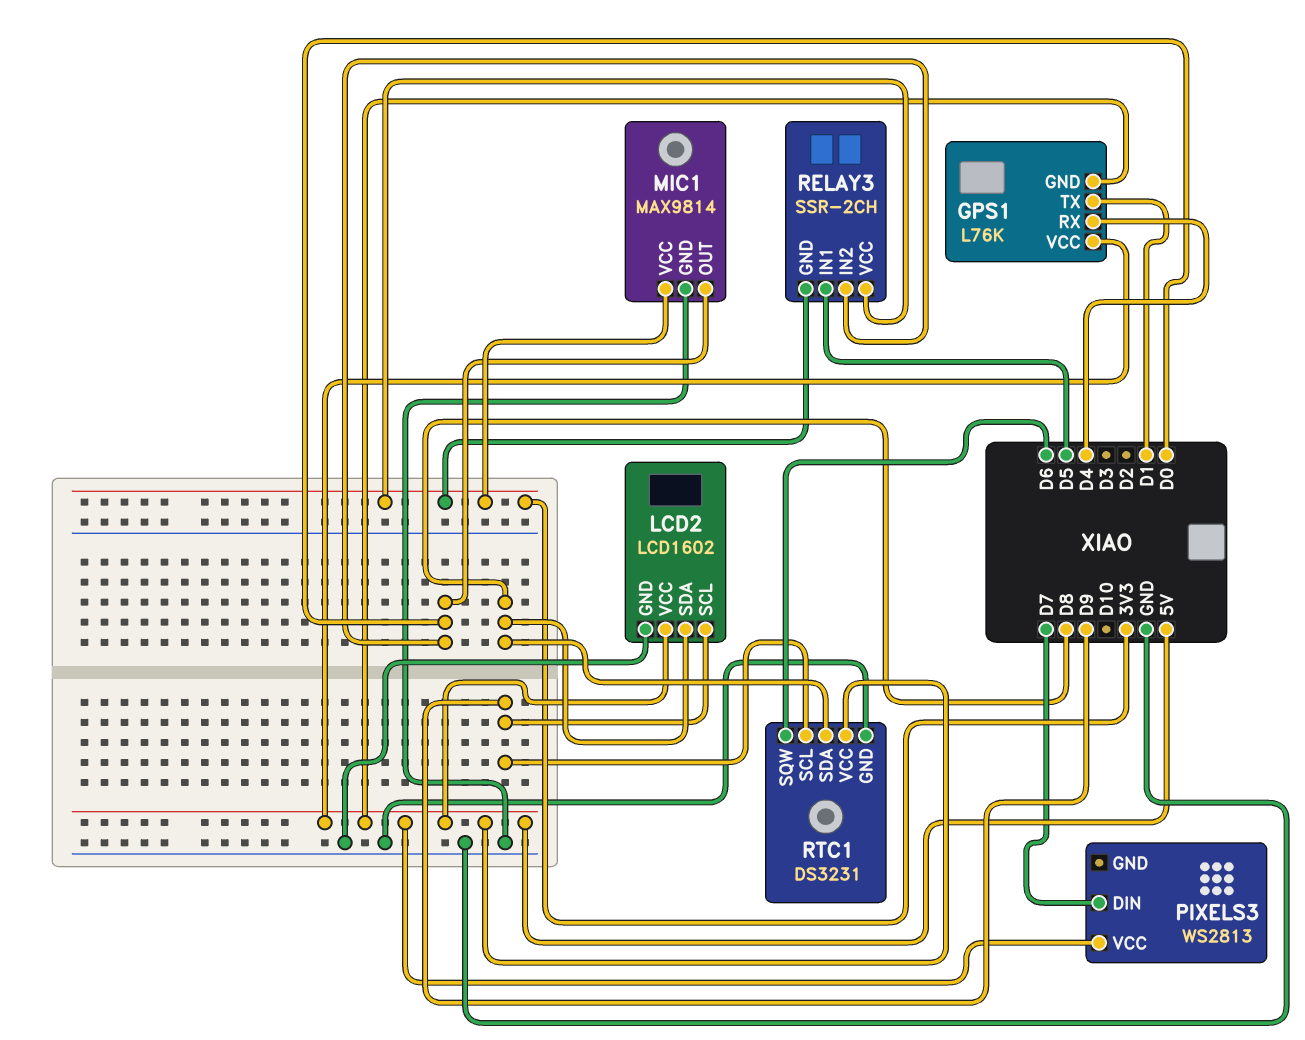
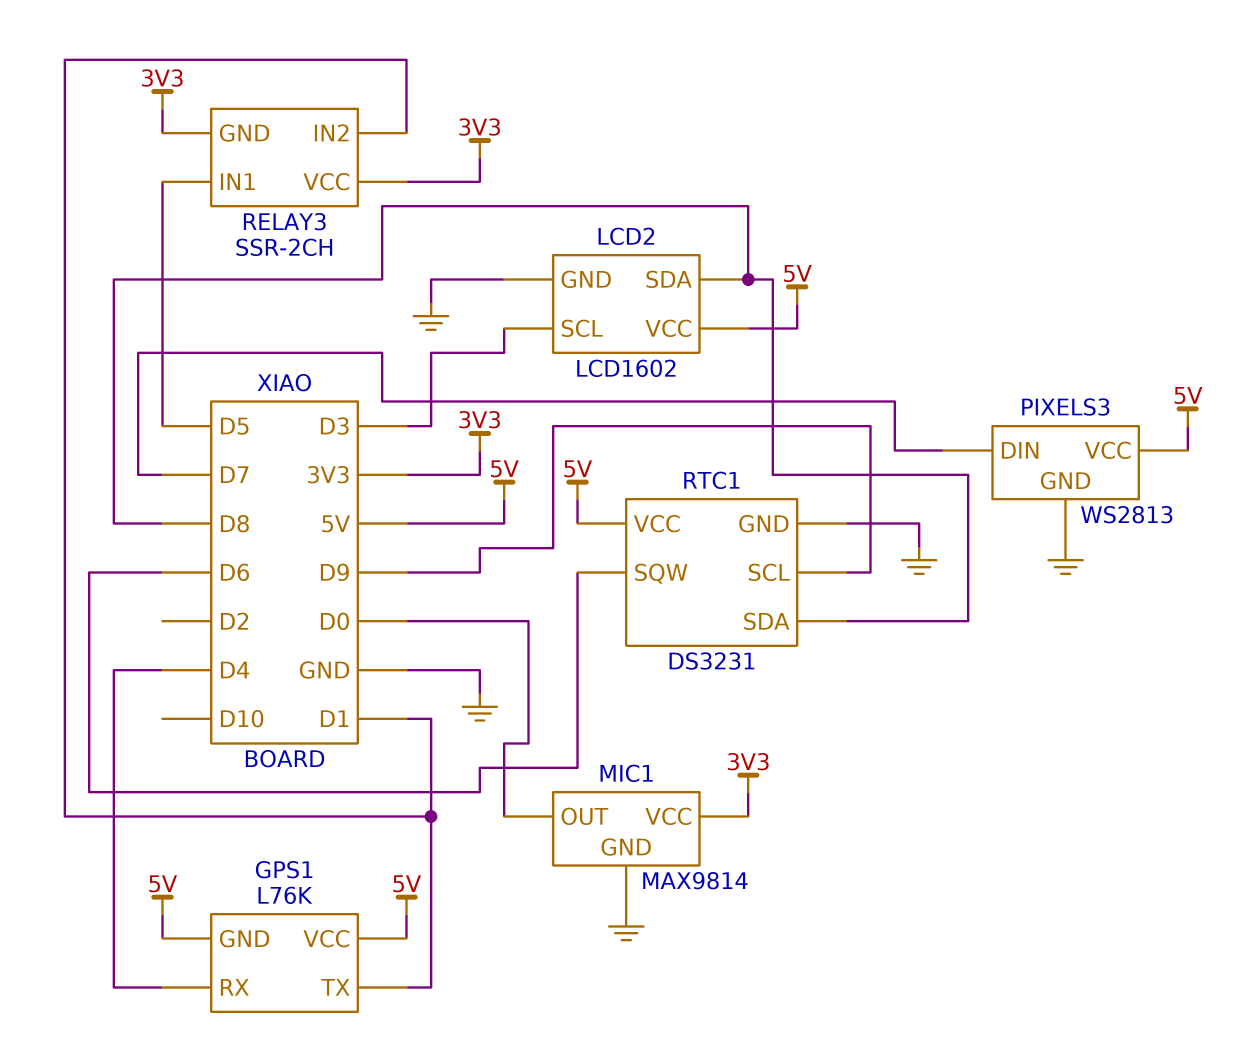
LCD2 pin SCL: D9 -> D3
PIXELS3 pin GND: none -> GND
RELAY3 pin IN2: D0 -> D1

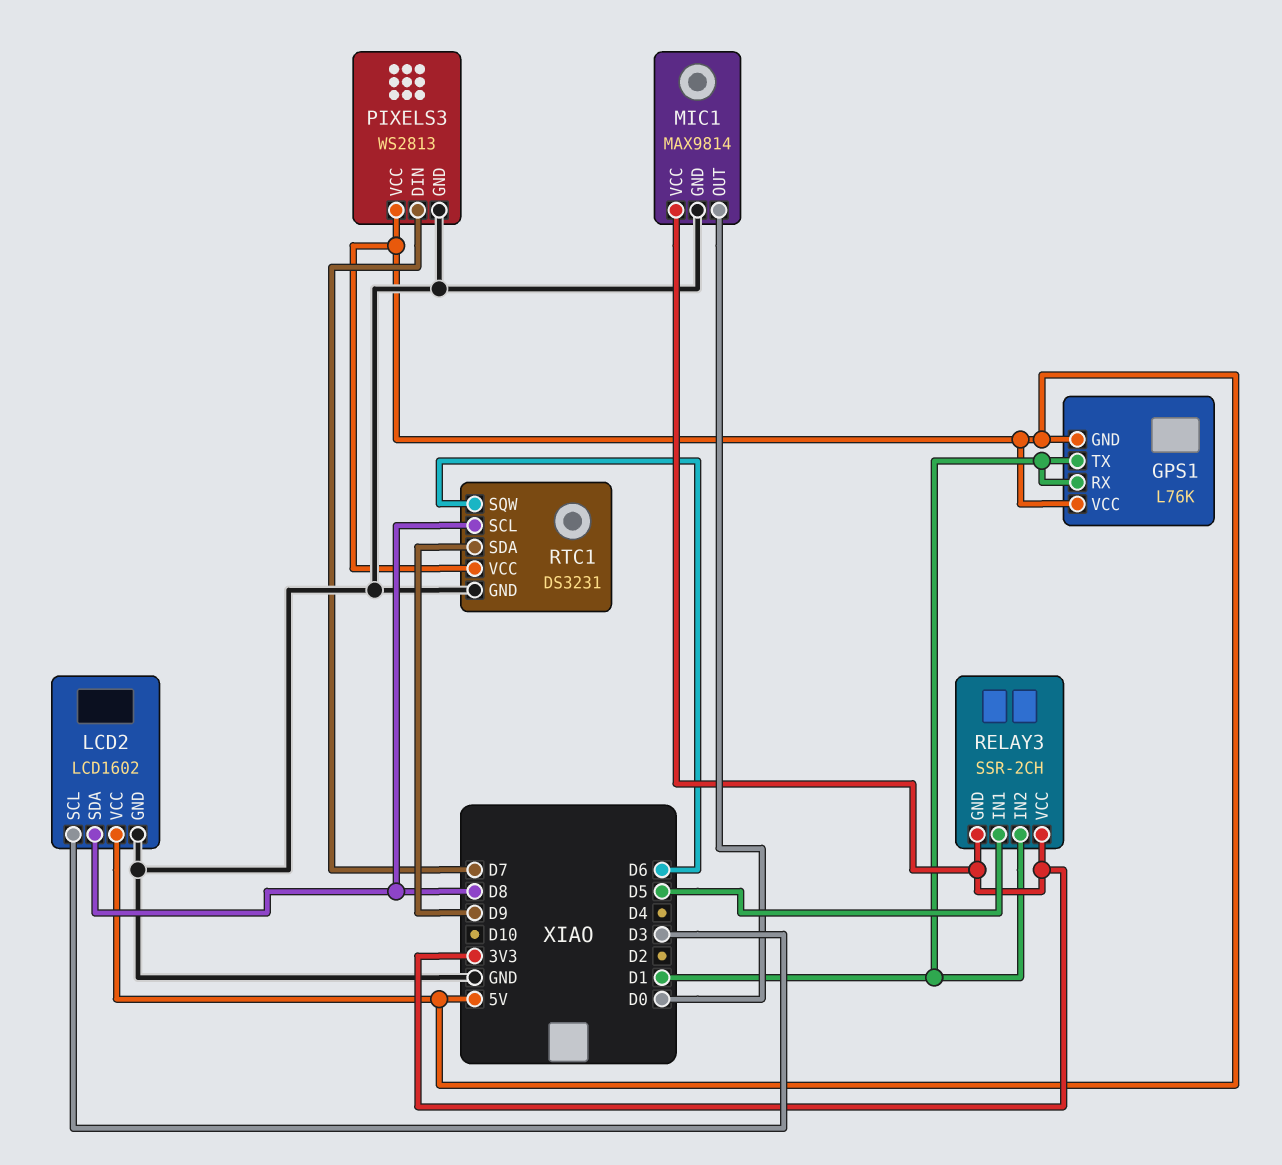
GPS1 pin RX: D4 -> D1
RTC1 pin SCL: D9 -> D8
RTC1 pin SDA: D8 -> D9

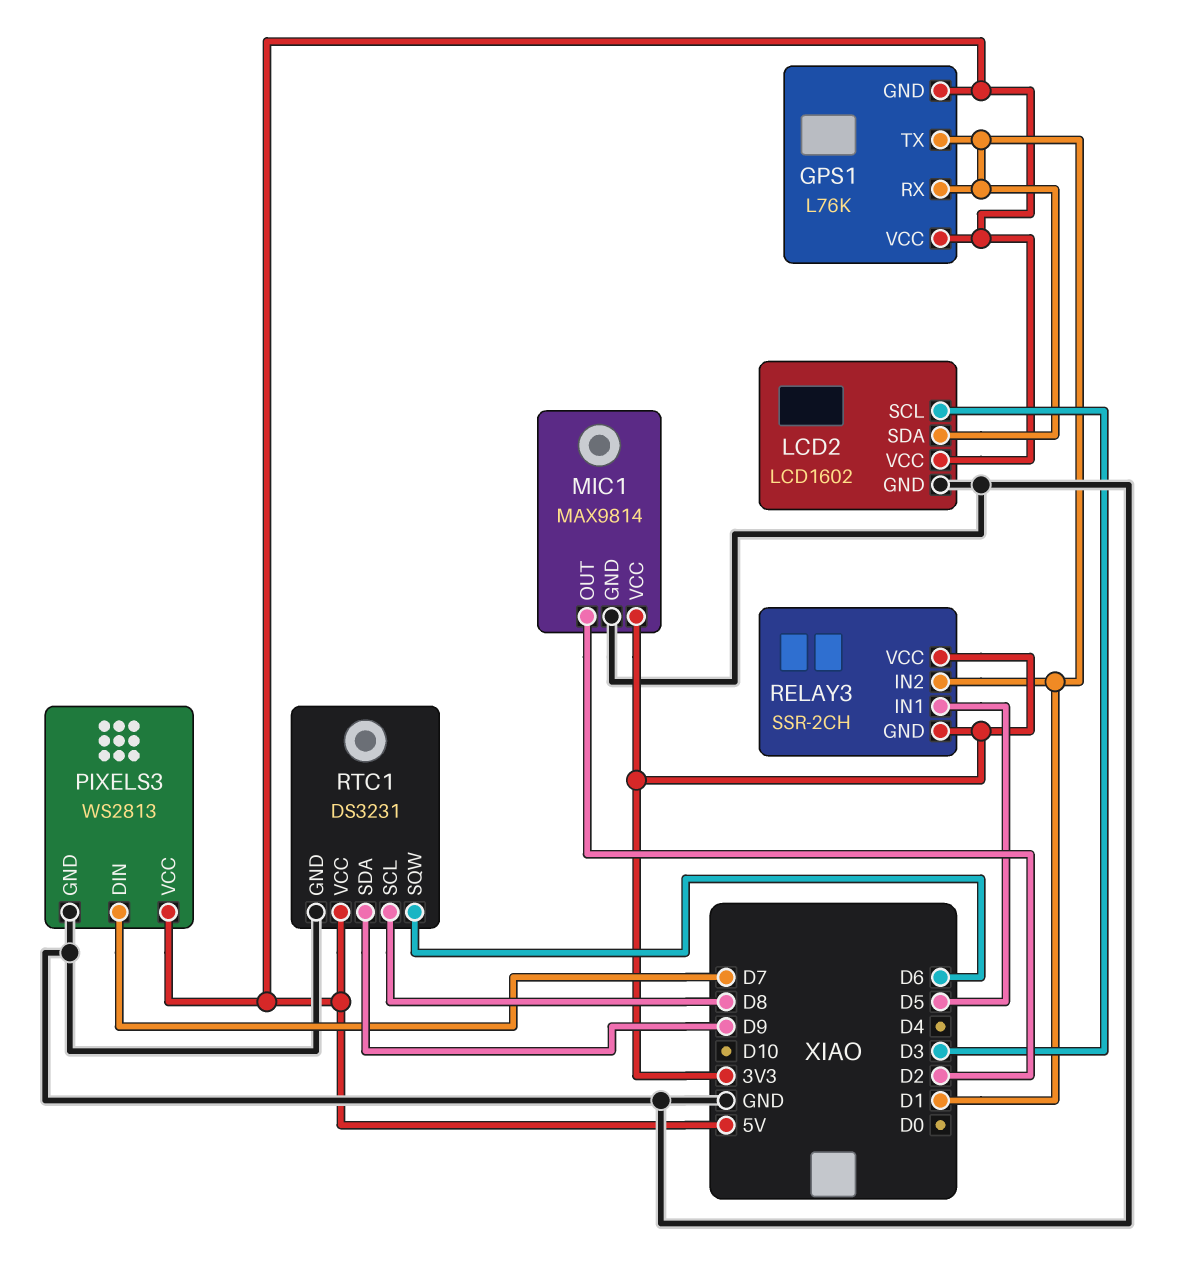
LCD2 pin SDA: D8 -> D1
MIC1 pin OUT: D0 -> D2

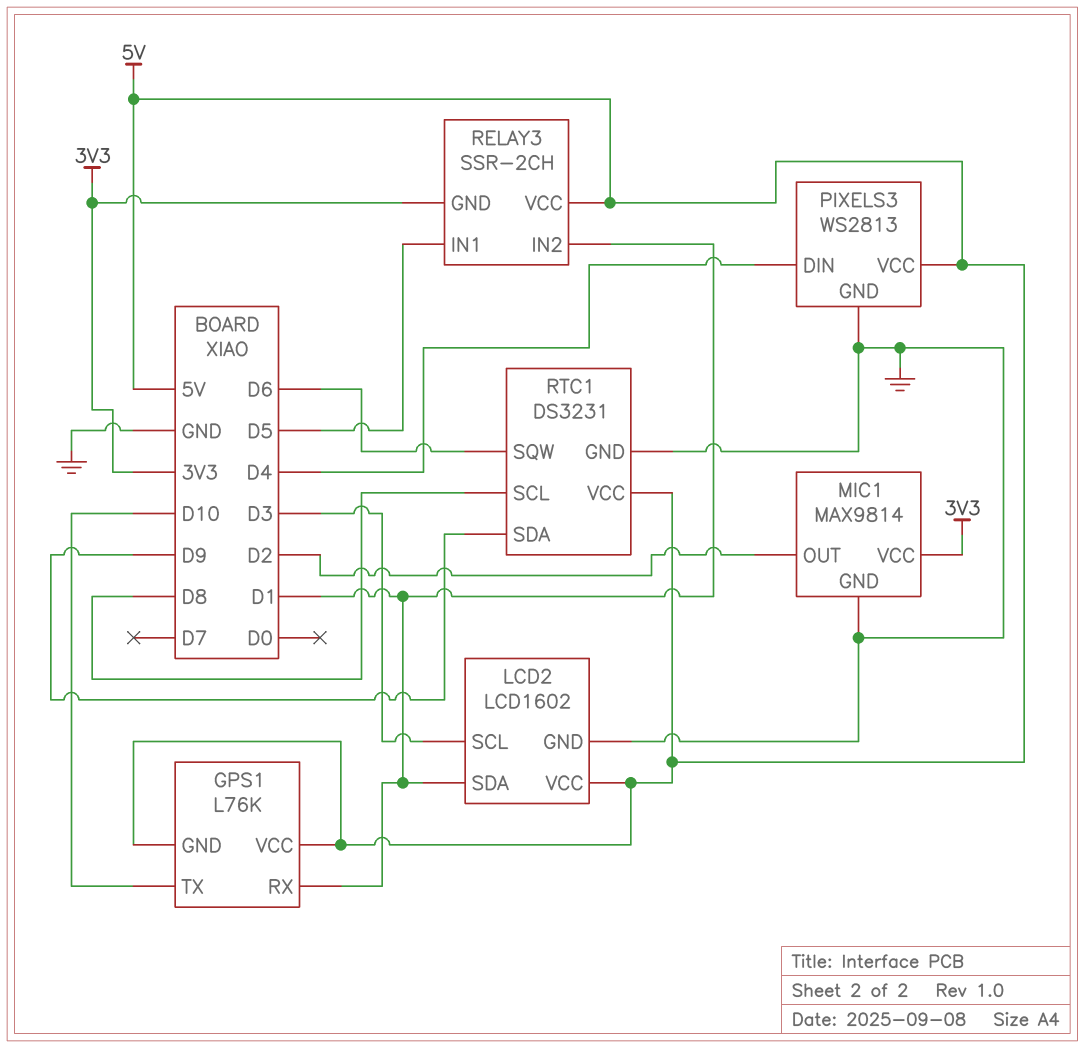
GPS1 pin TX: D1 -> D10
PIXELS3 pin DIN: D7 -> D4
RELAY3 pin VCC: 3V3 -> 5V

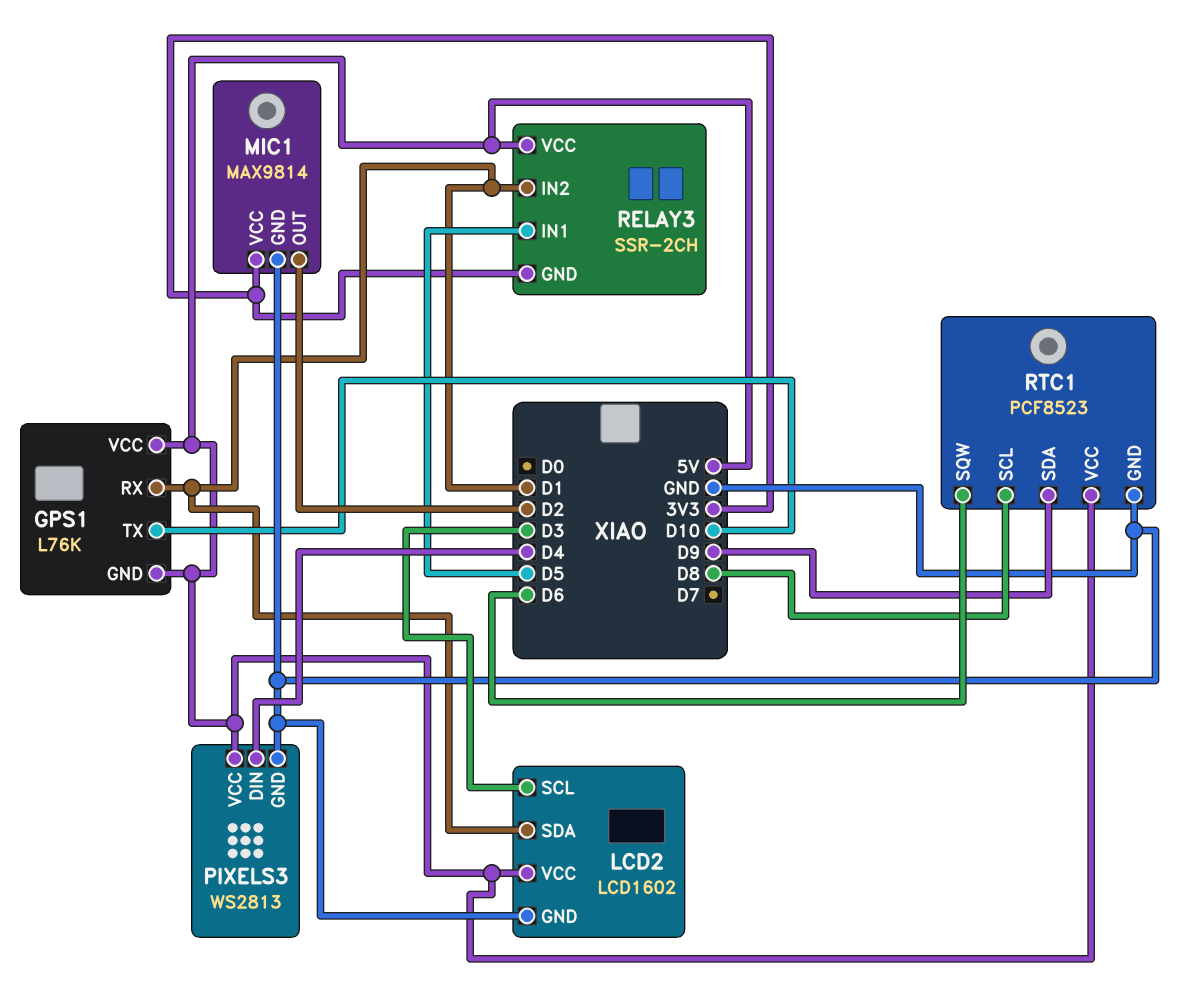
RTC1: DS3231 -> PCF8523

